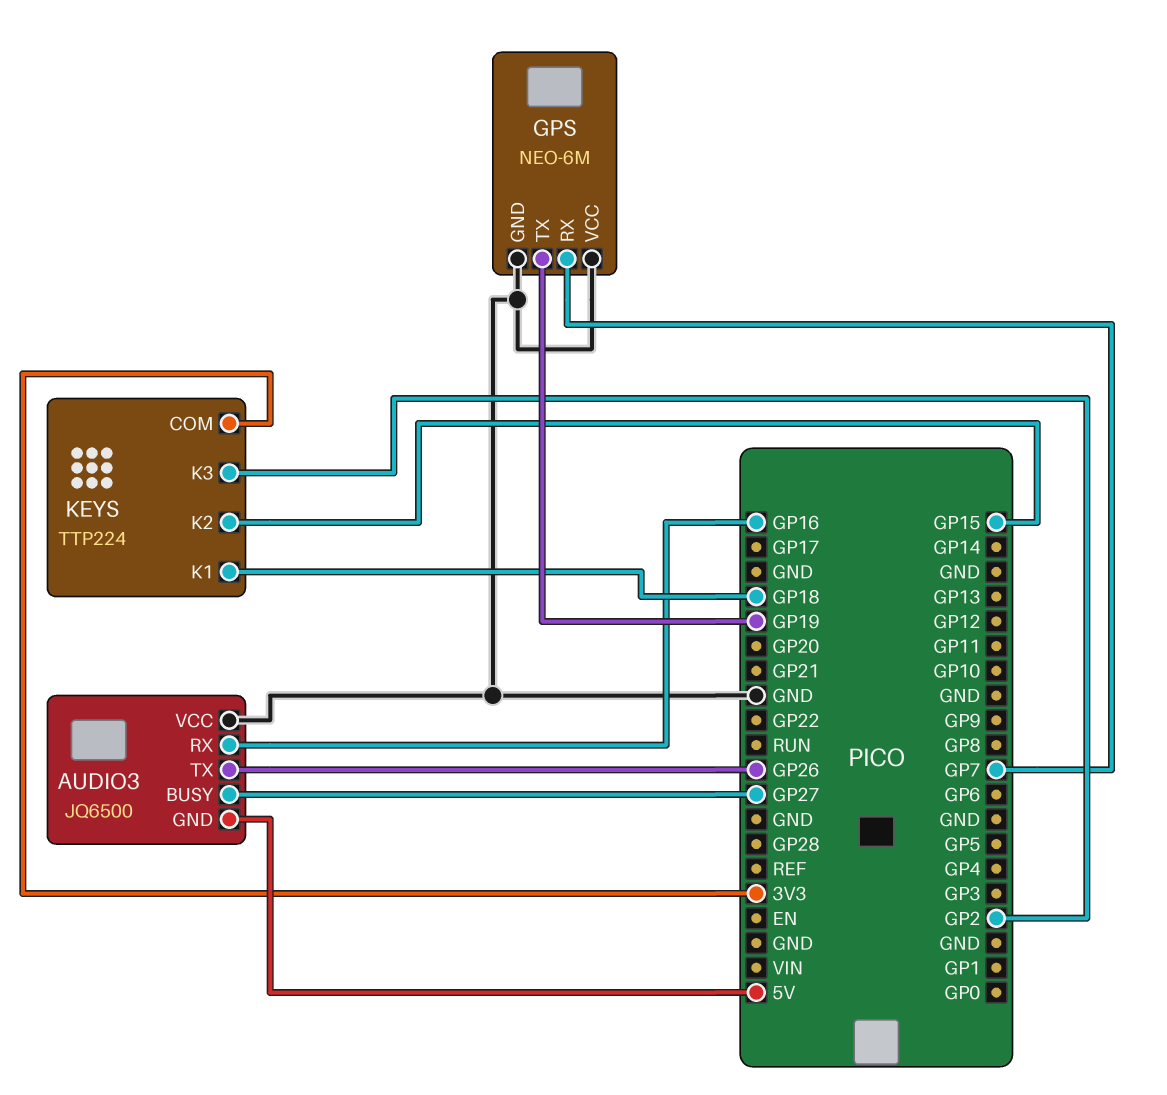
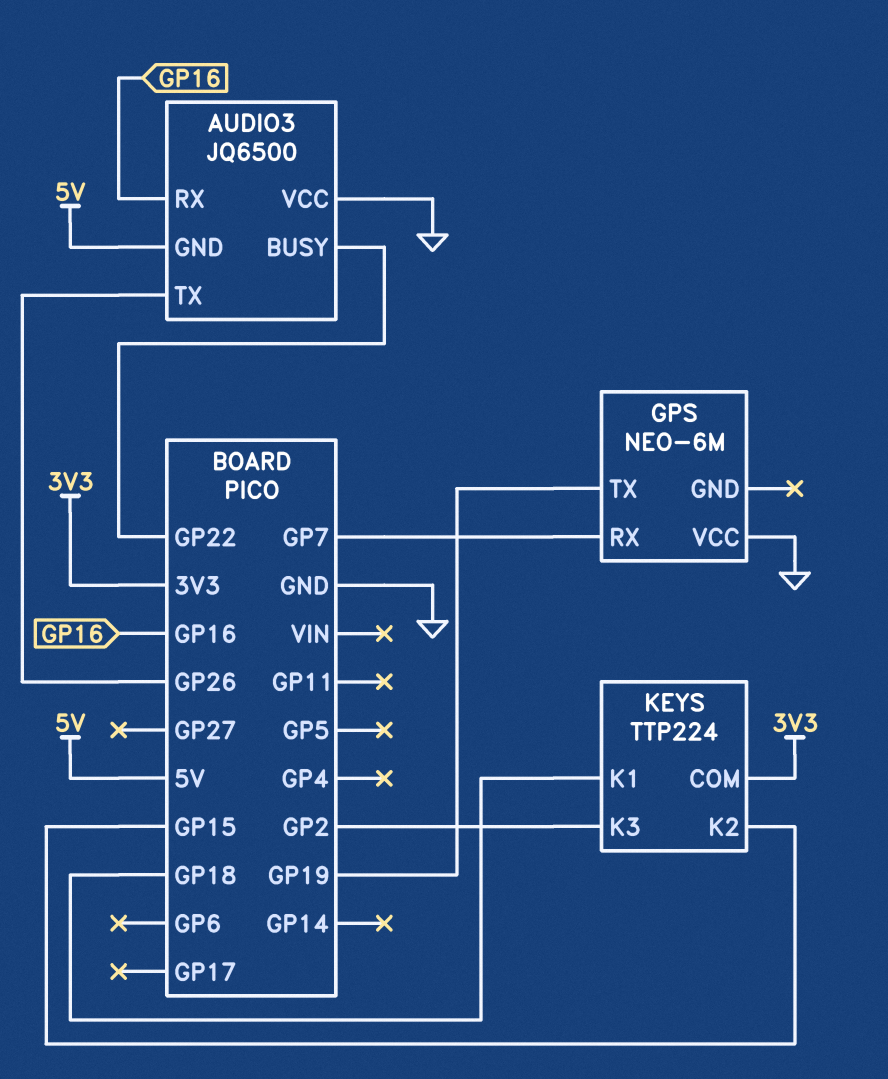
AUDIO3 pin BUSY: GP27 -> GP22
GPS pin GND: GND -> none

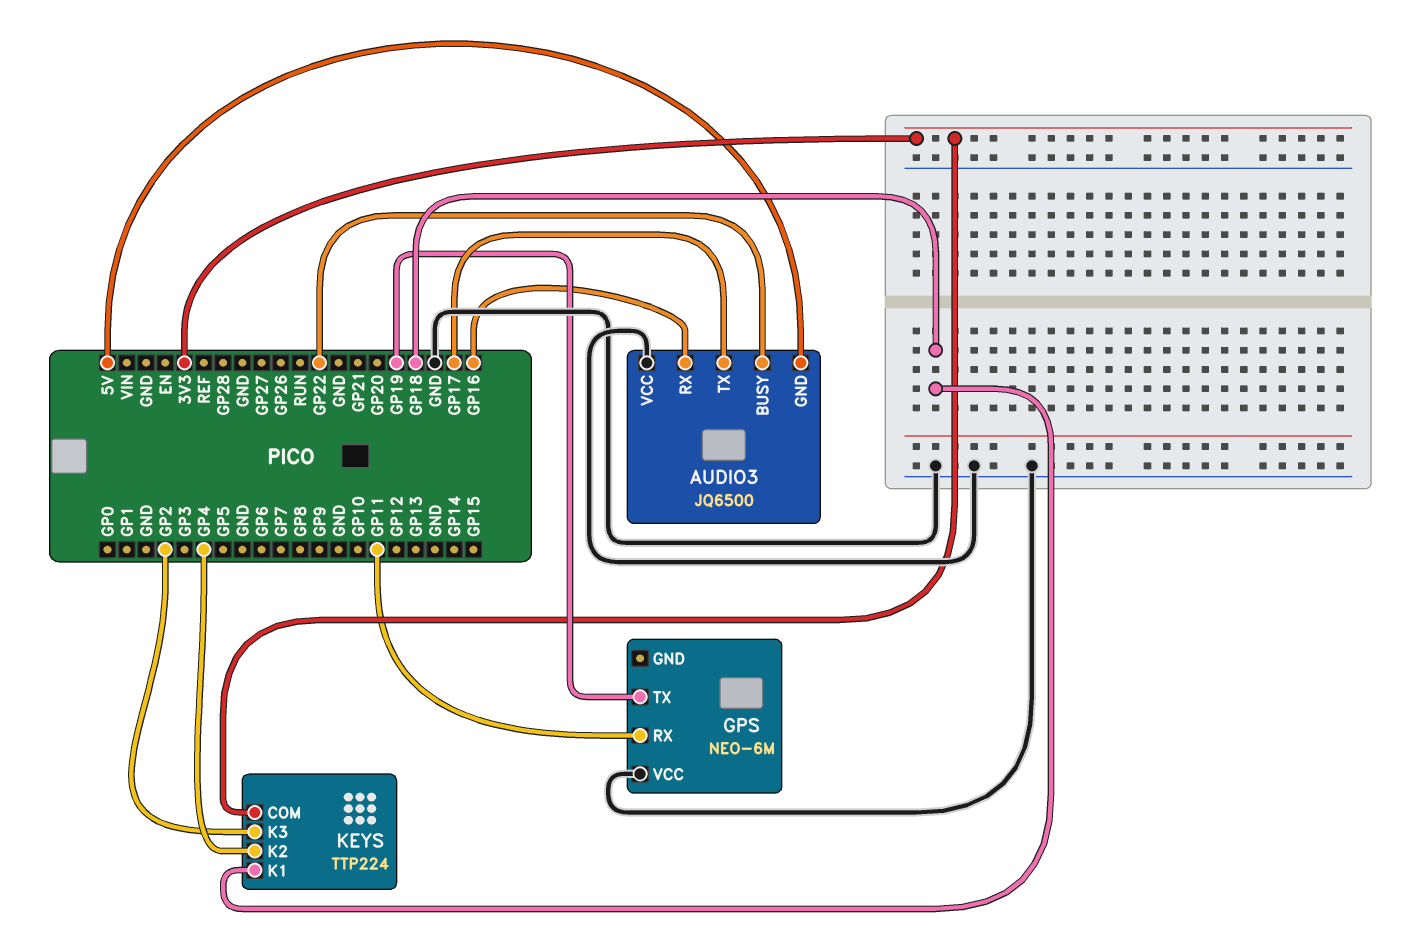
AUDIO3 pin TX: GP26 -> GP17
GPS pin RX: GP7 -> GP11
KEYS pin K2: GP15 -> GP4

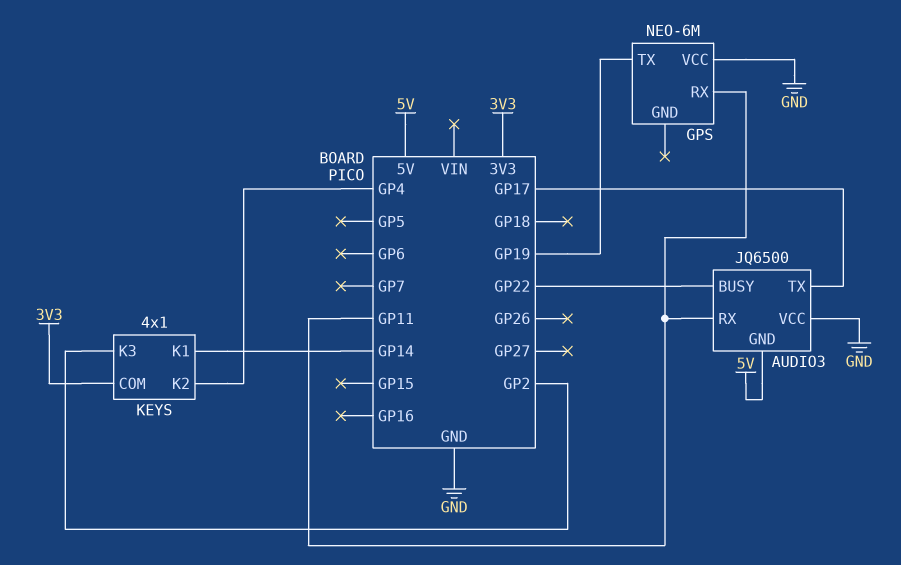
AUDIO3 pin RX: GP16 -> GP11
KEYS: TTP224 -> 4x1
KEYS pin K1: GP18 -> GP14

